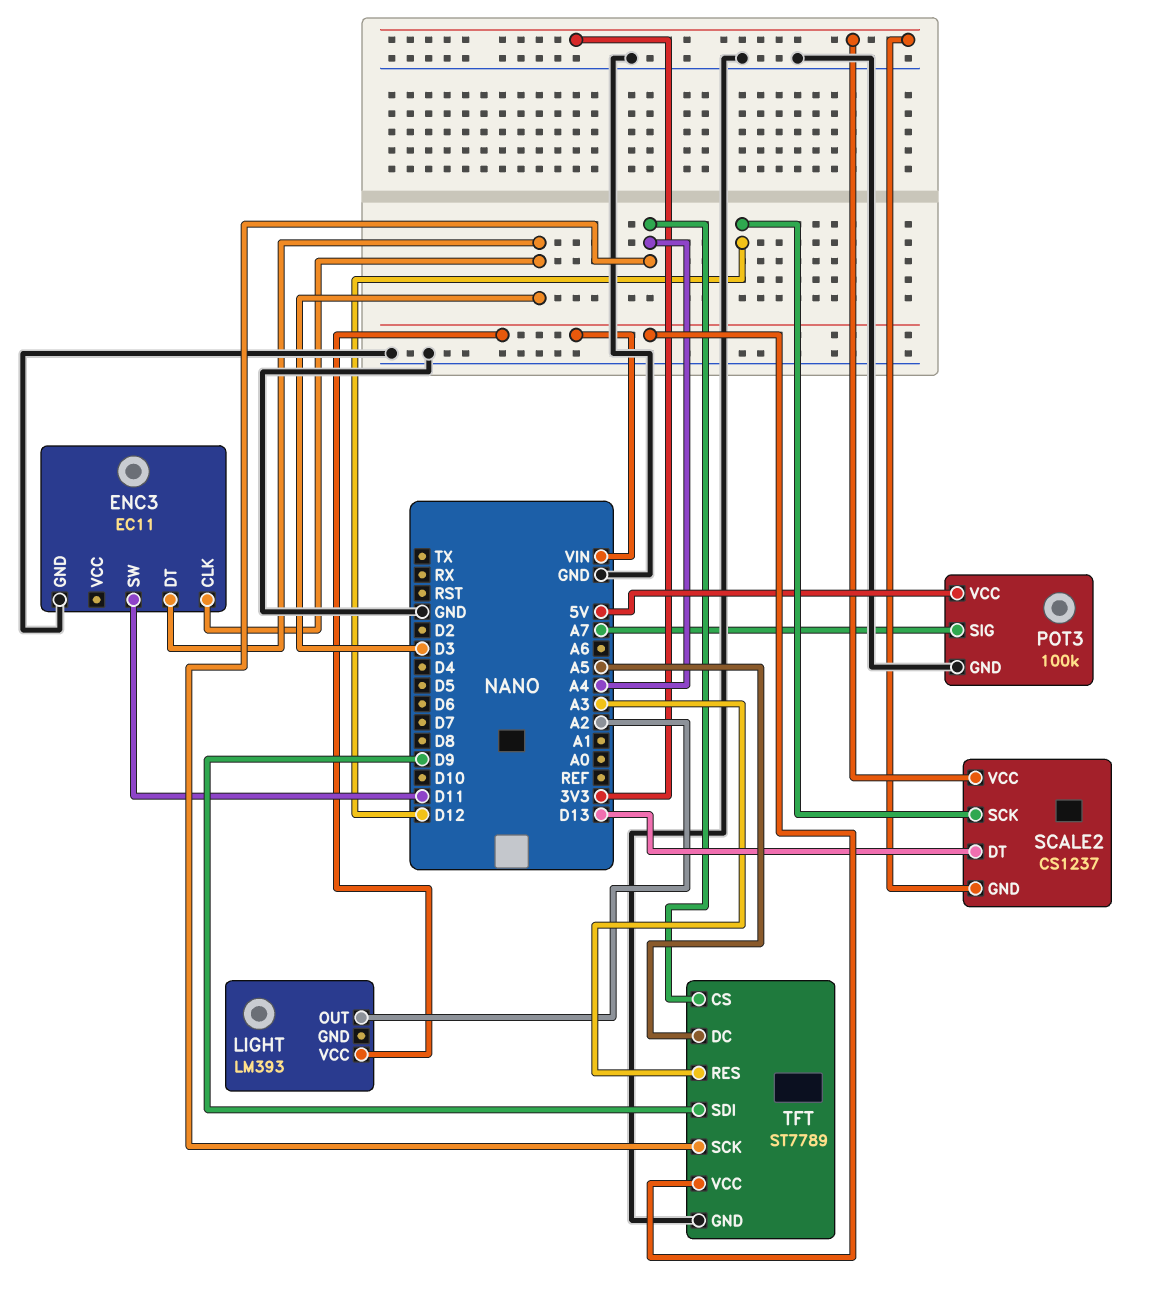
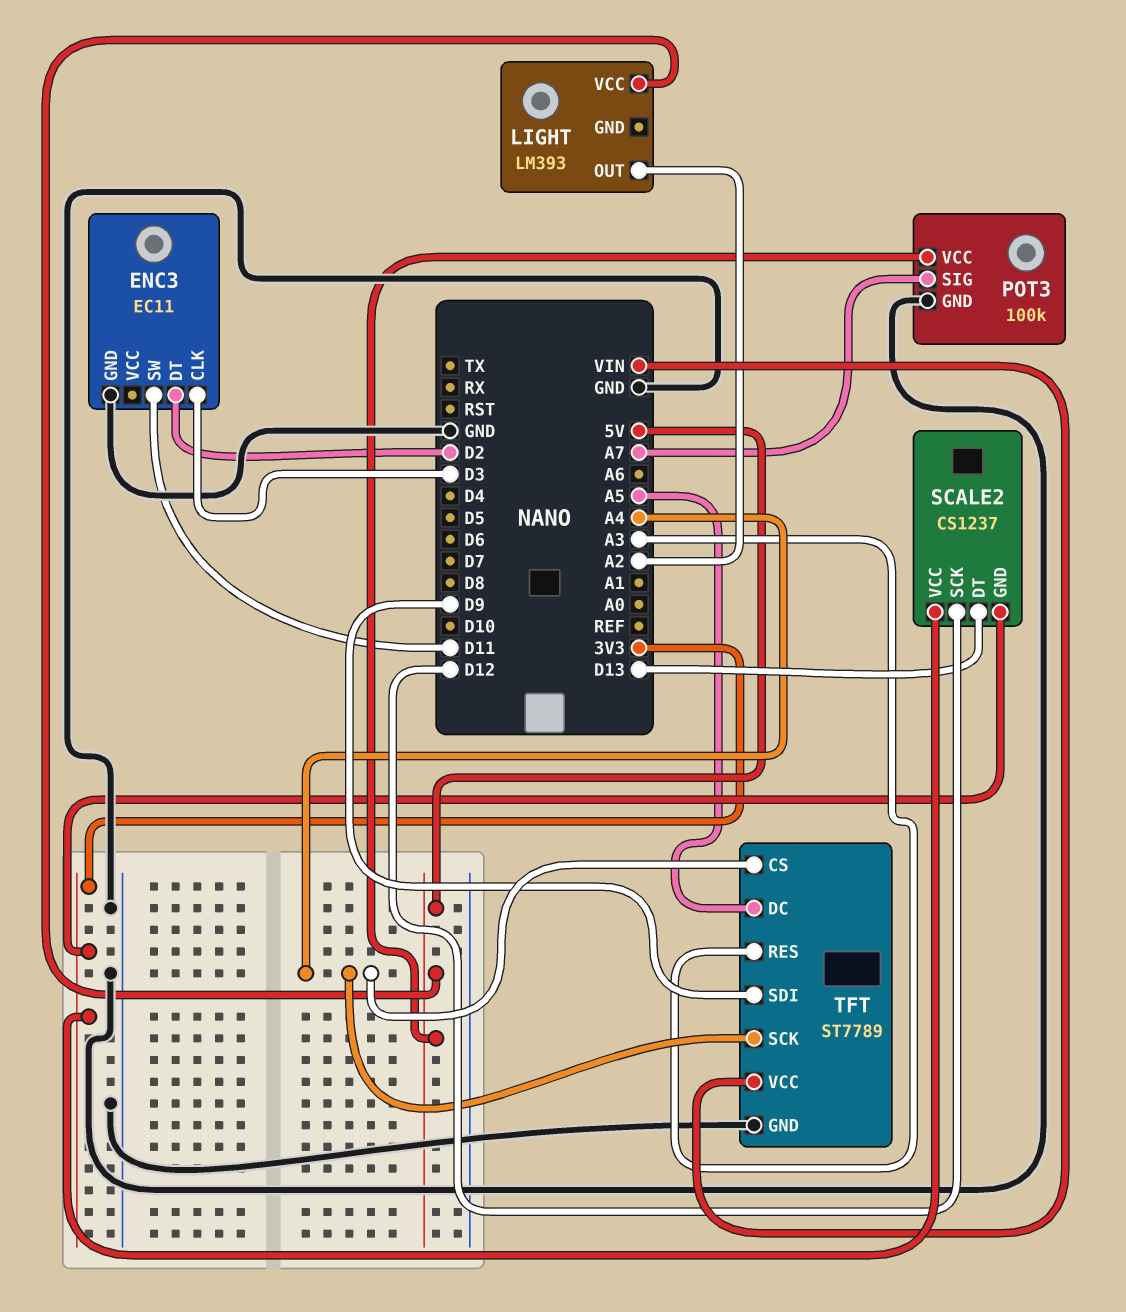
ENC3 pin DT: D3 -> D2
LIGHT pin VCC: VIN -> 5V

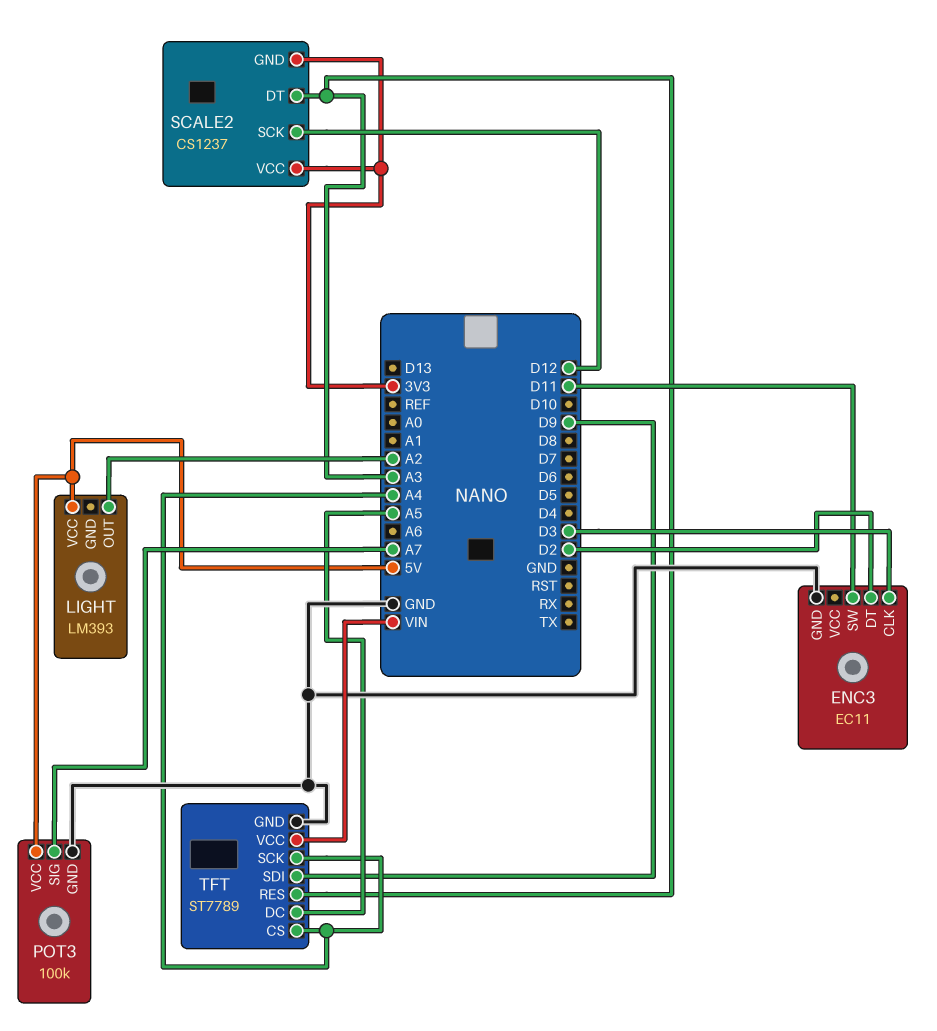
SCALE2 pin DT: D13 -> A3

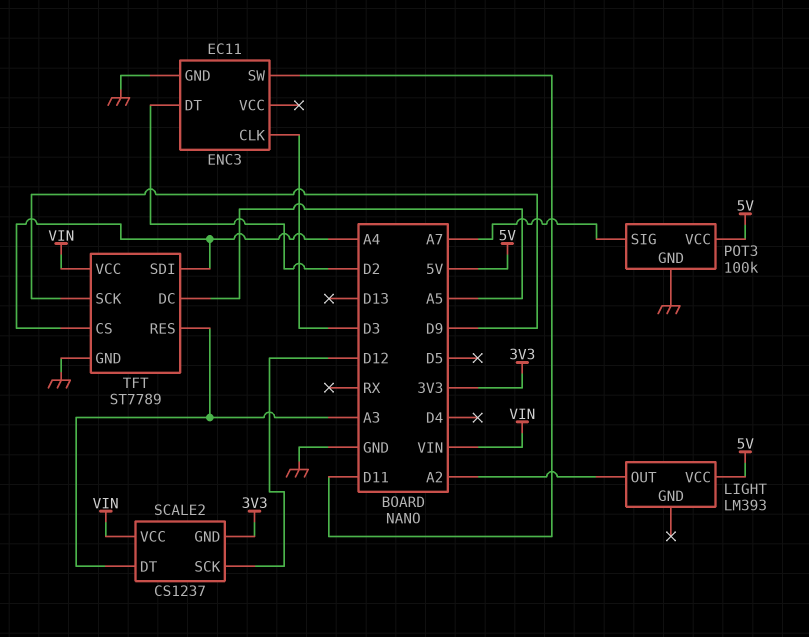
SCALE2 pin VCC: 3V3 -> VIN
TFT pin SCK: A4 -> D9
TFT pin SDI: D9 -> A4

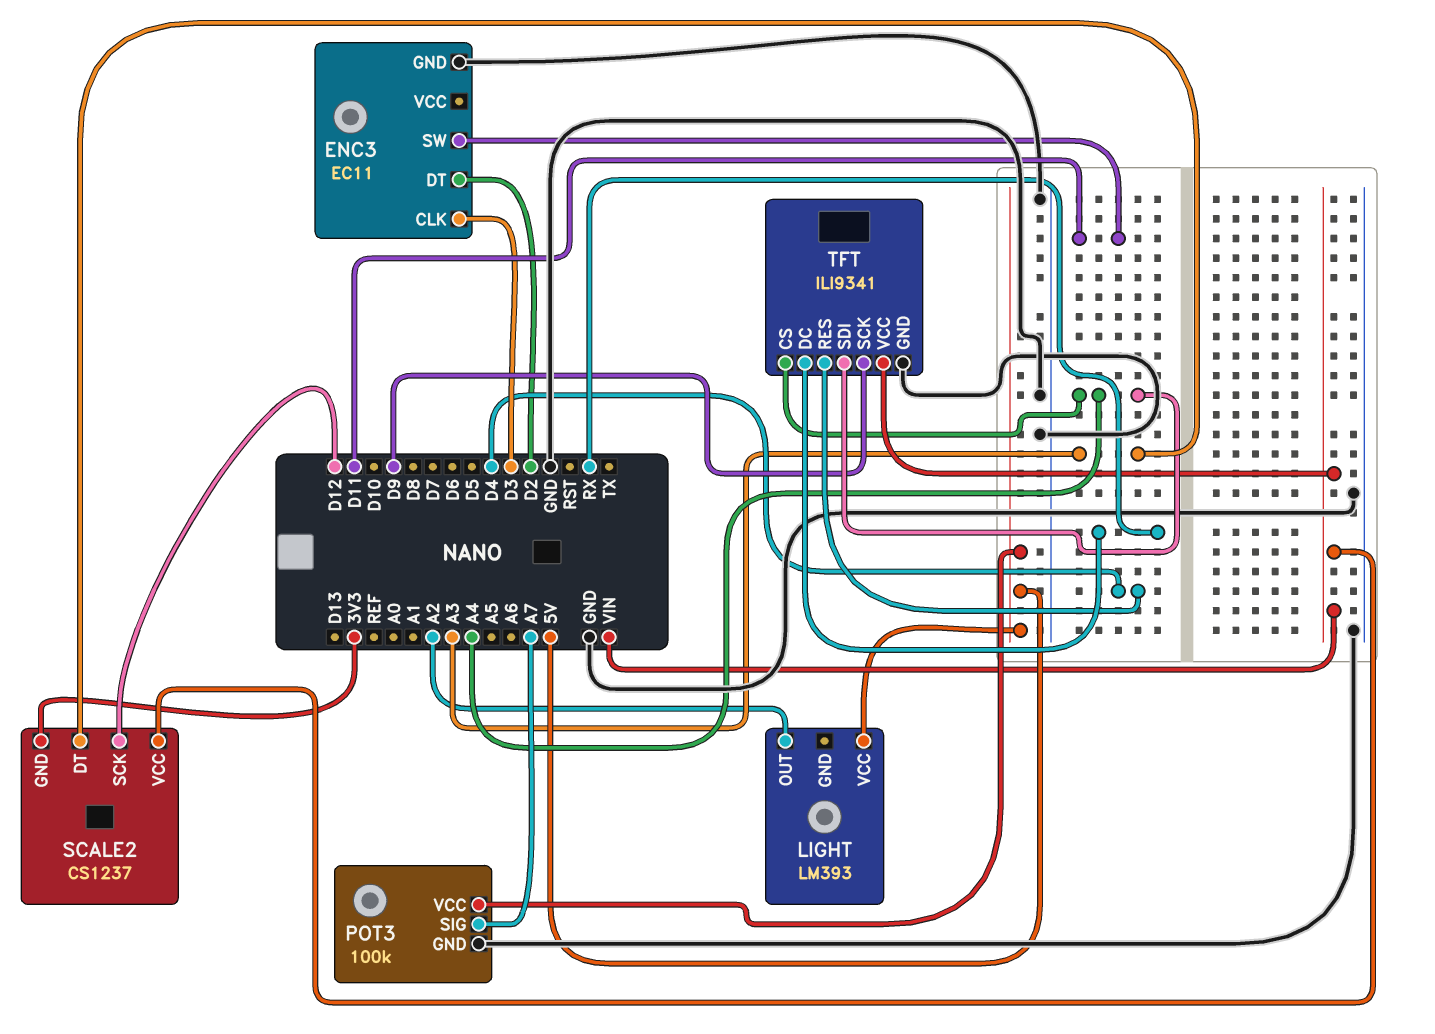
TFT: ST7789 -> ILI9341
TFT pin DC: A5 -> RX
TFT pin RES: A3 -> D4

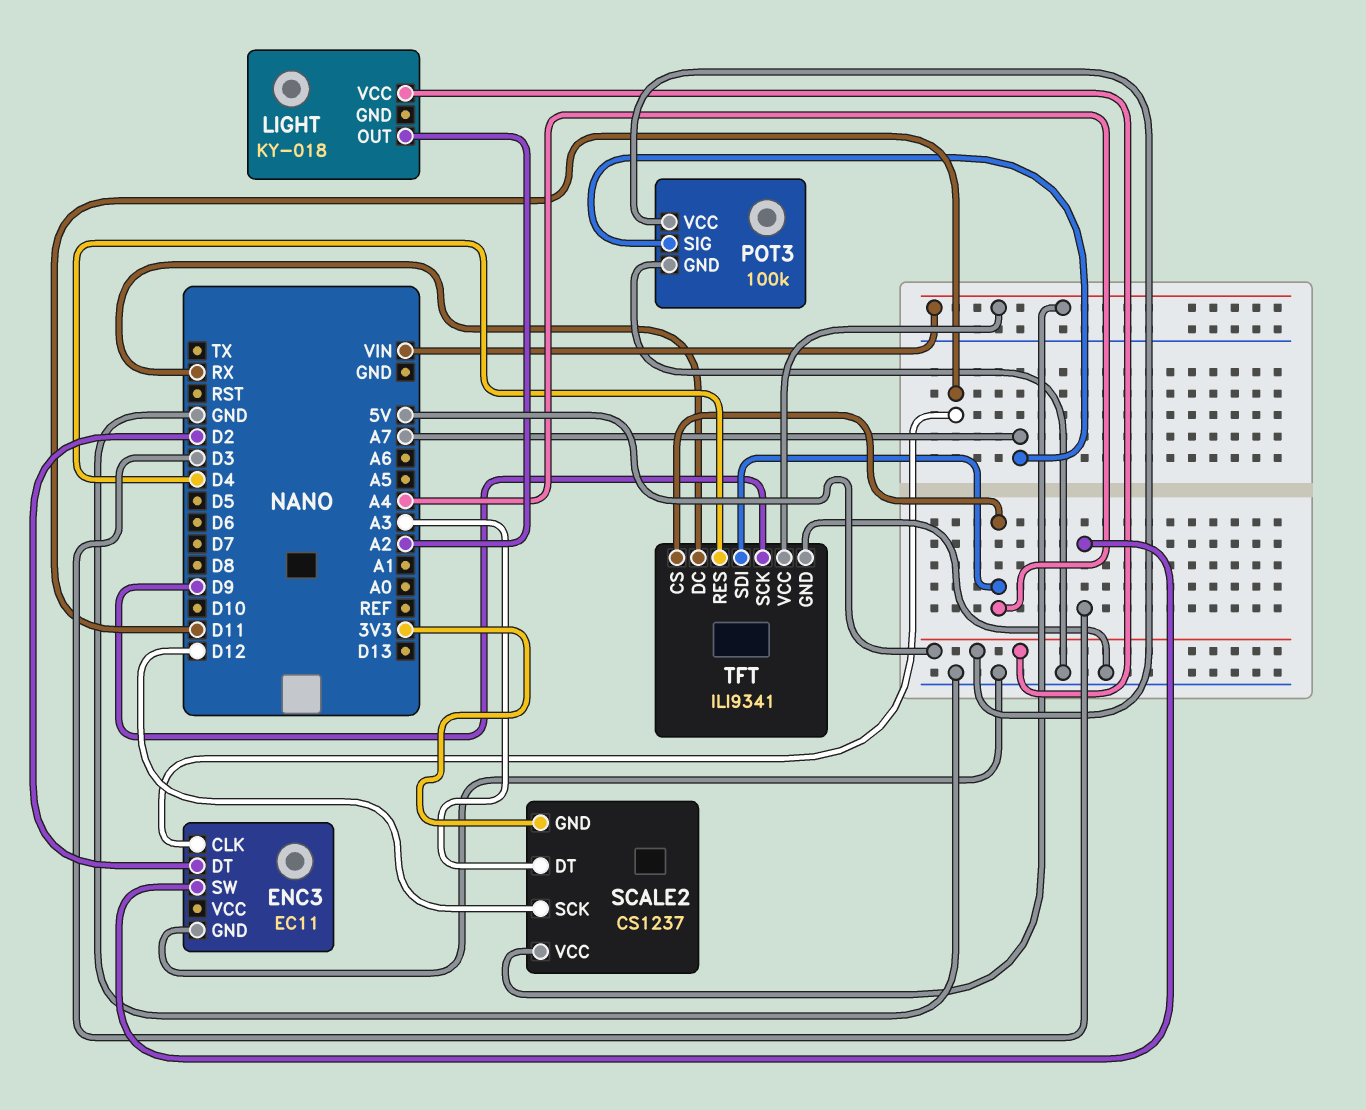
ENC3 pin CLK: D3 -> D11
ENC3 pin SW: D11 -> D3
LIGHT: LM393 -> KY-018

